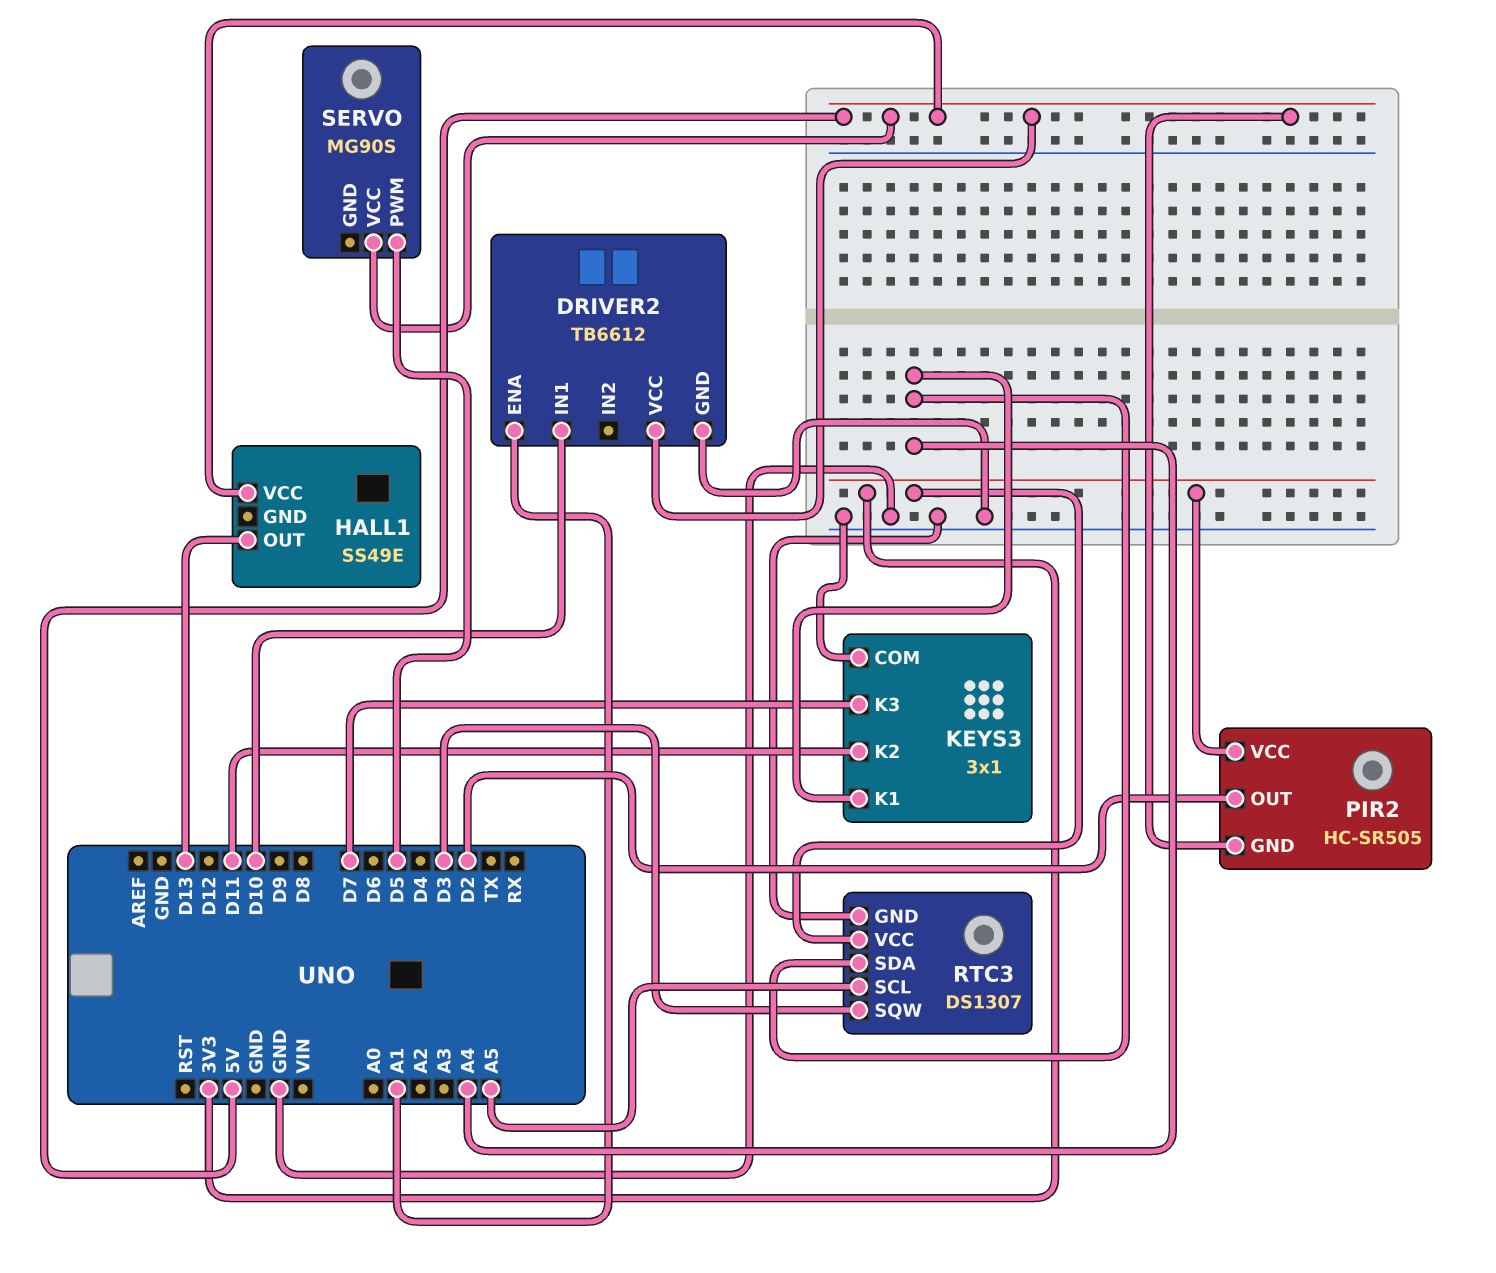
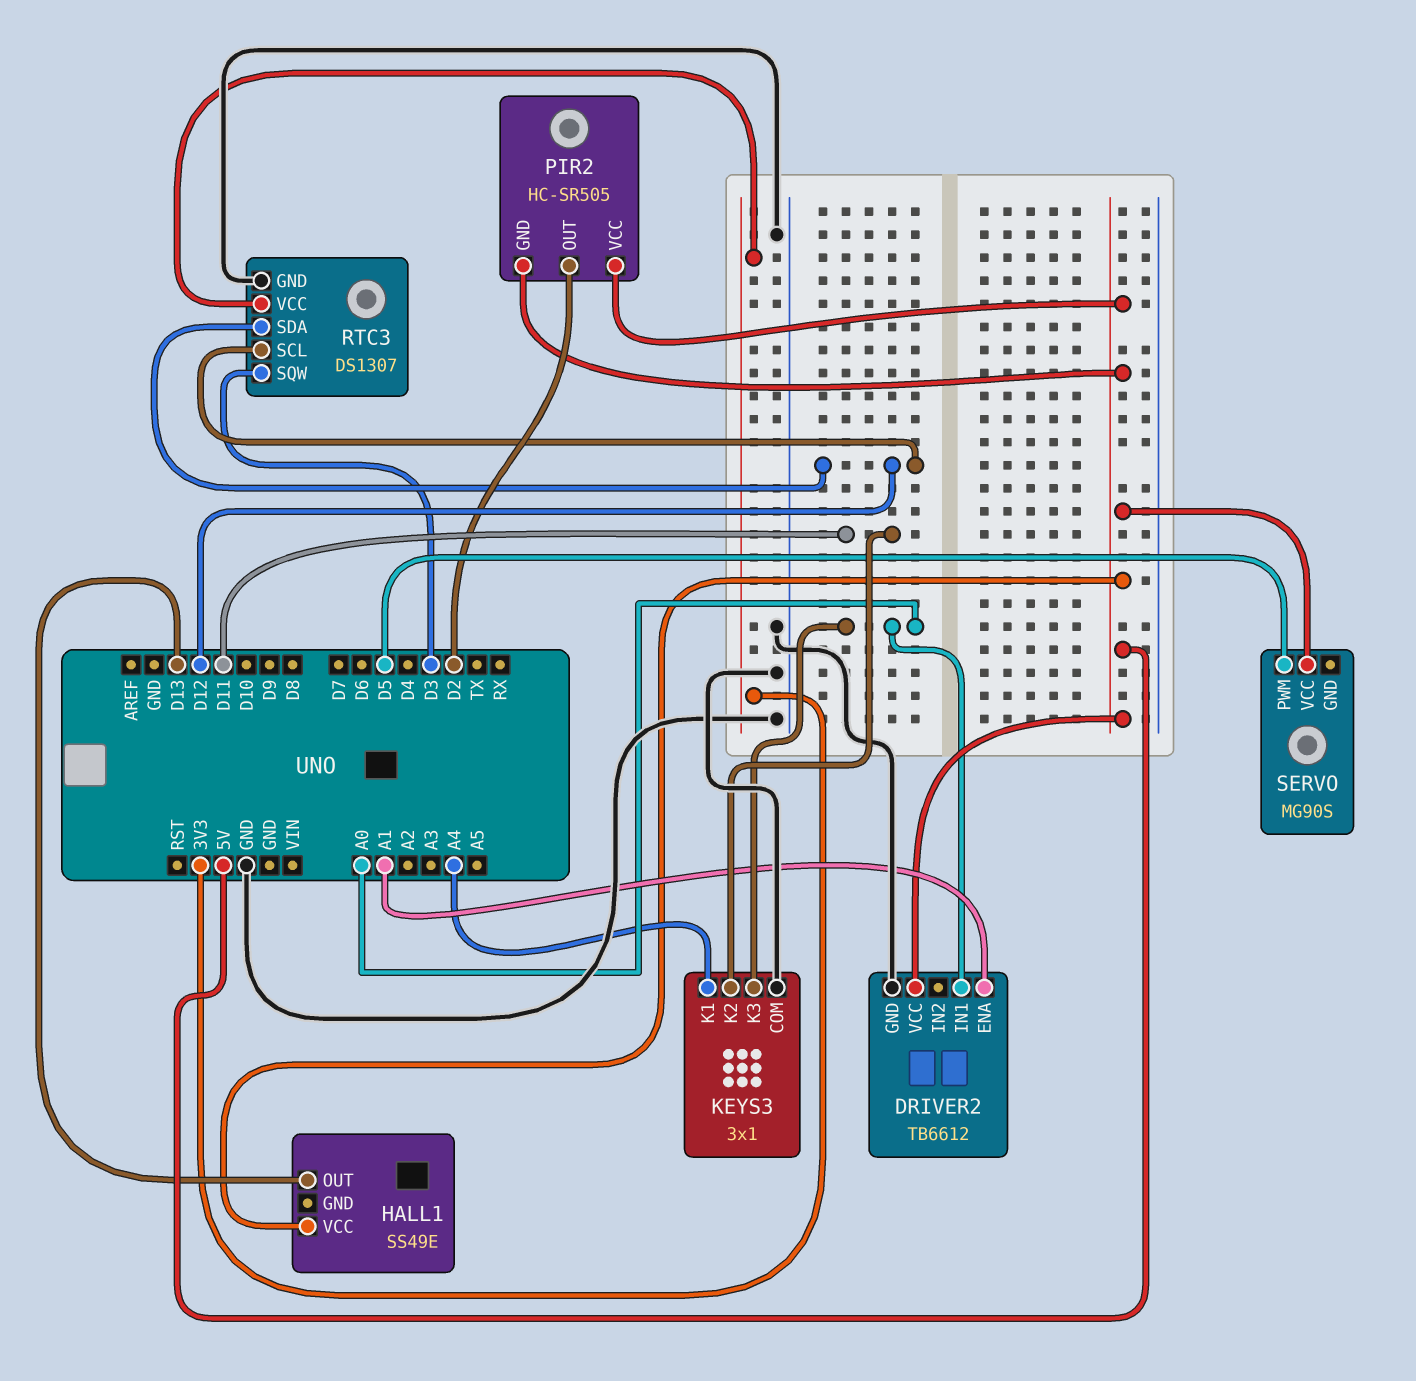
DRIVER2 pin IN1: D10 -> A0
KEYS3 pin K3: D7 -> A0
PIR2 pin VCC: 3V3 -> 5V
RTC3 pin SCL: A5 -> D12
RTC3 pin SDA: A4 -> D12

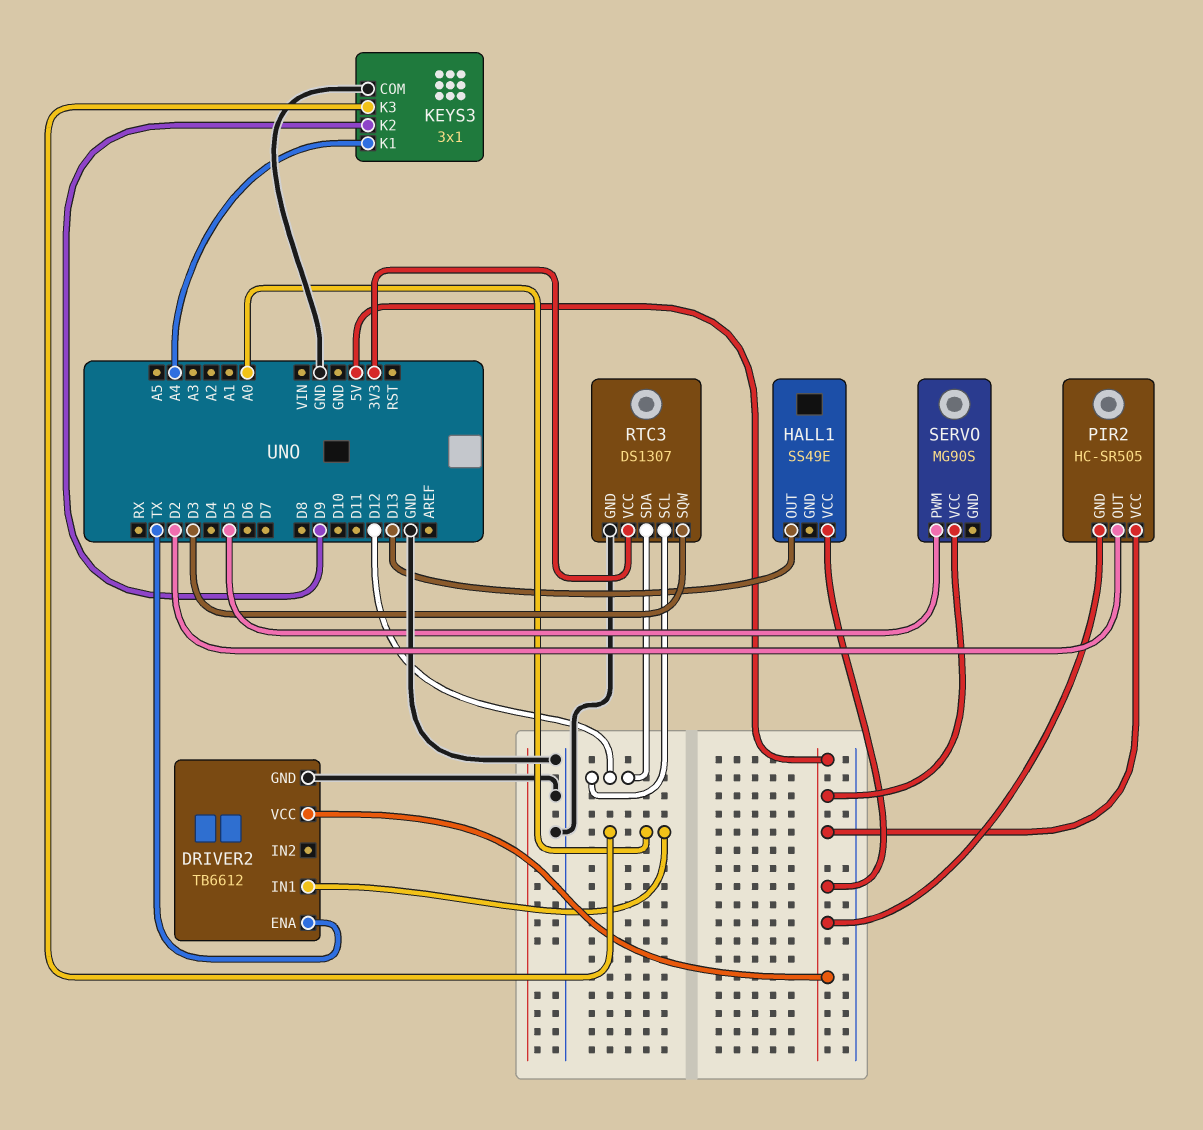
DRIVER2 pin ENA: A1 -> TX
KEYS3 pin K2: D11 -> D9

